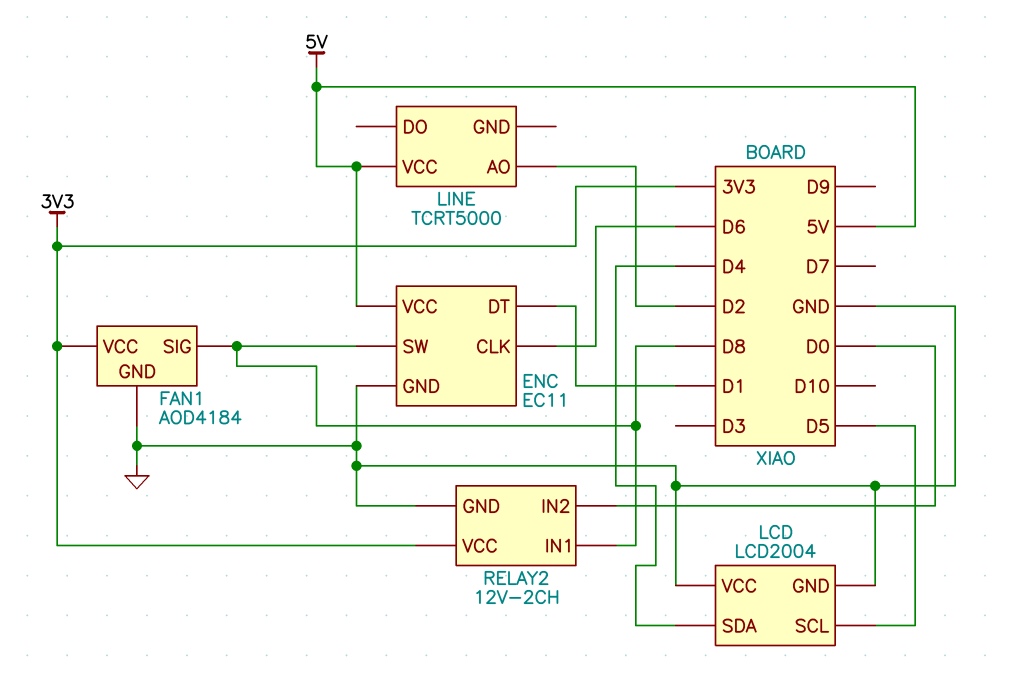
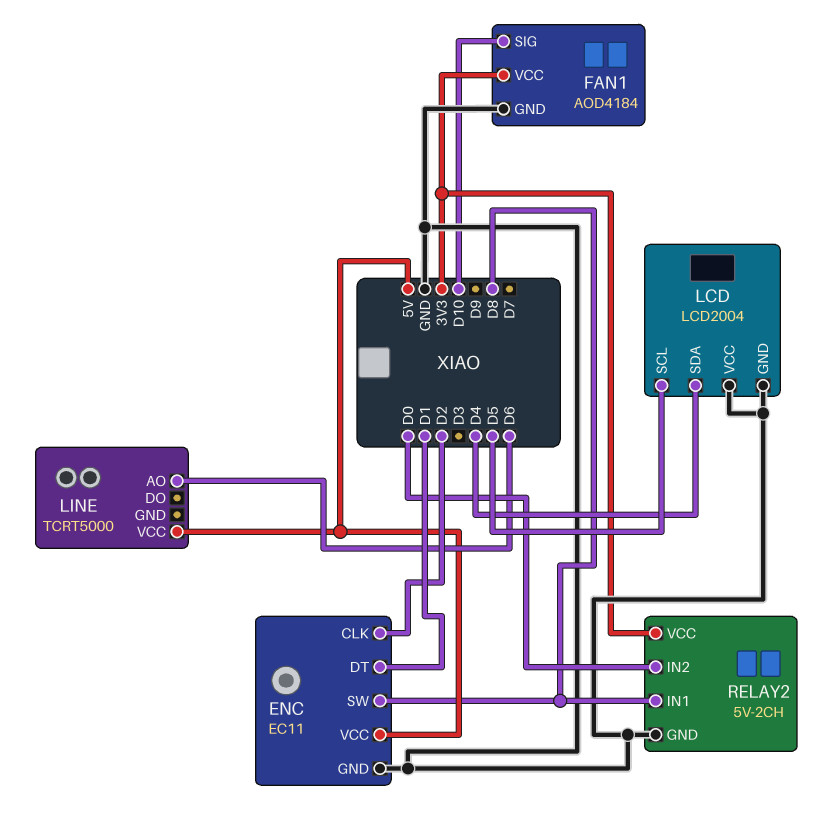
ENC pin CLK: D6 -> D2
FAN1 pin SIG: D8 -> D10
LINE pin AO: D2 -> D6
RELAY2: 12V-2CH -> 5V-2CH

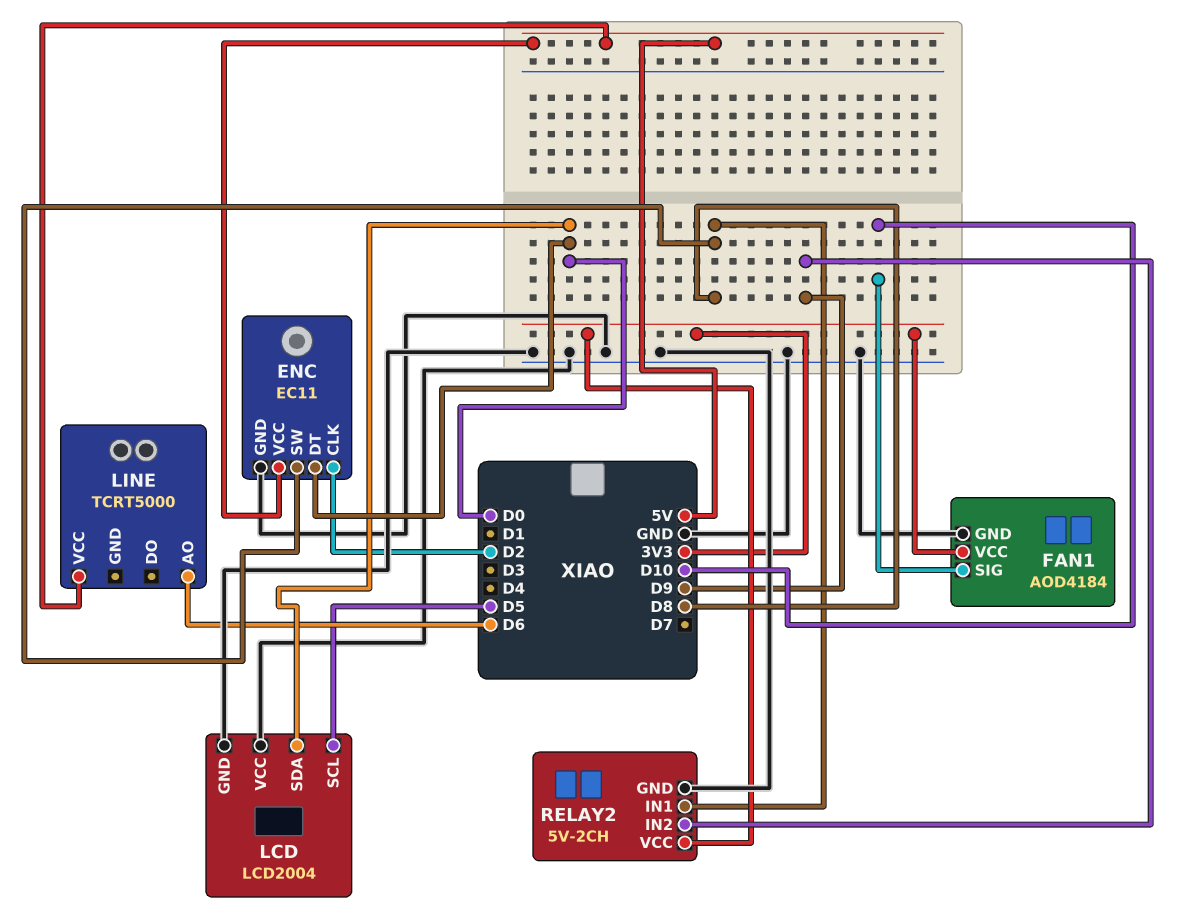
ENC pin DT: D1 -> D0
LCD pin SDA: D4 -> D0
RELAY2 pin IN2: D0 -> D9

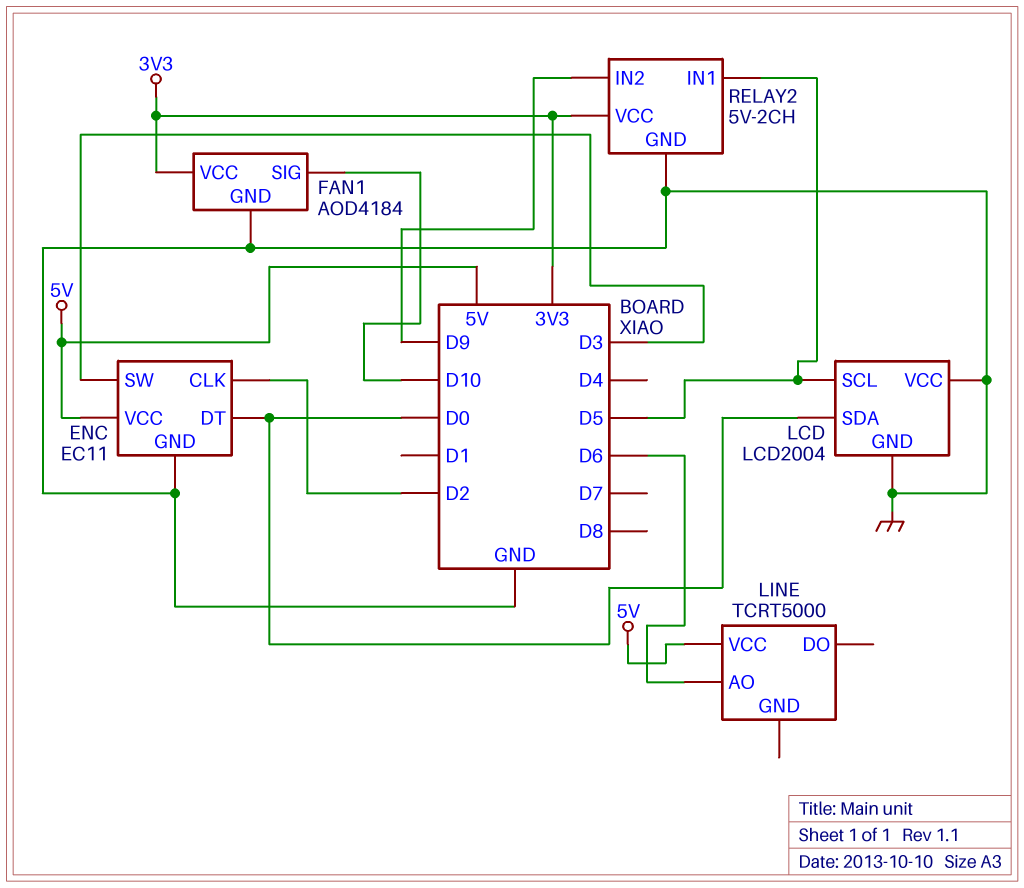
ENC pin SW: D8 -> D3
RELAY2 pin IN1: D8 -> D5

